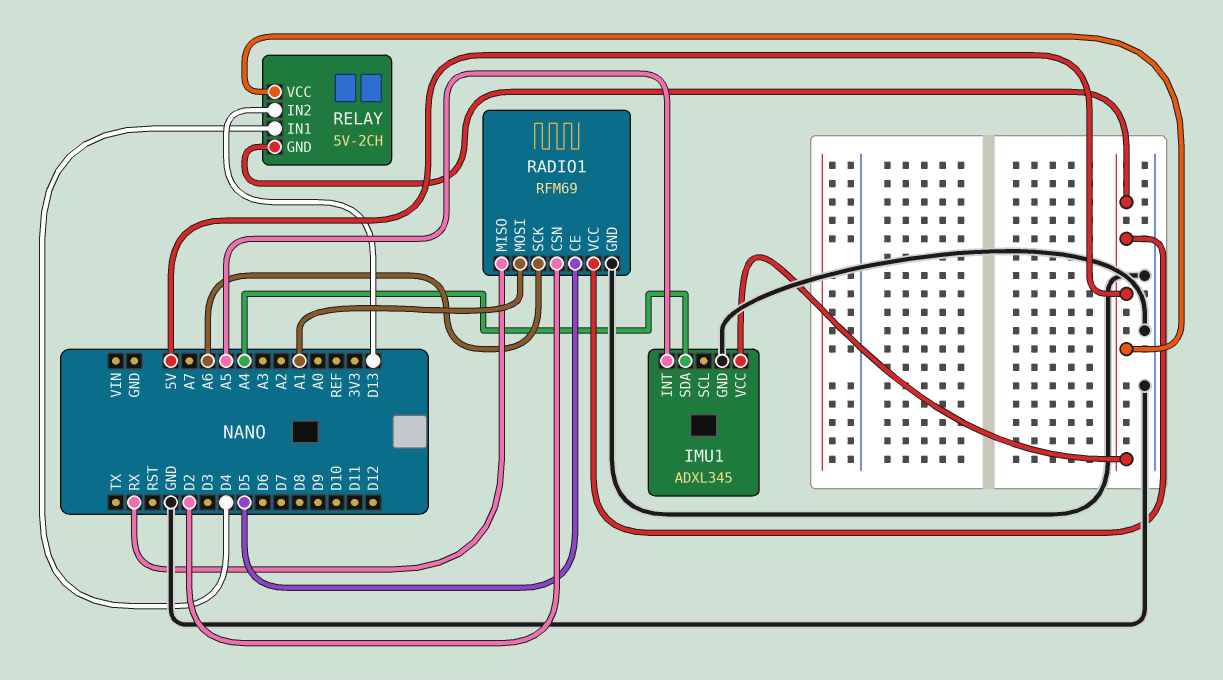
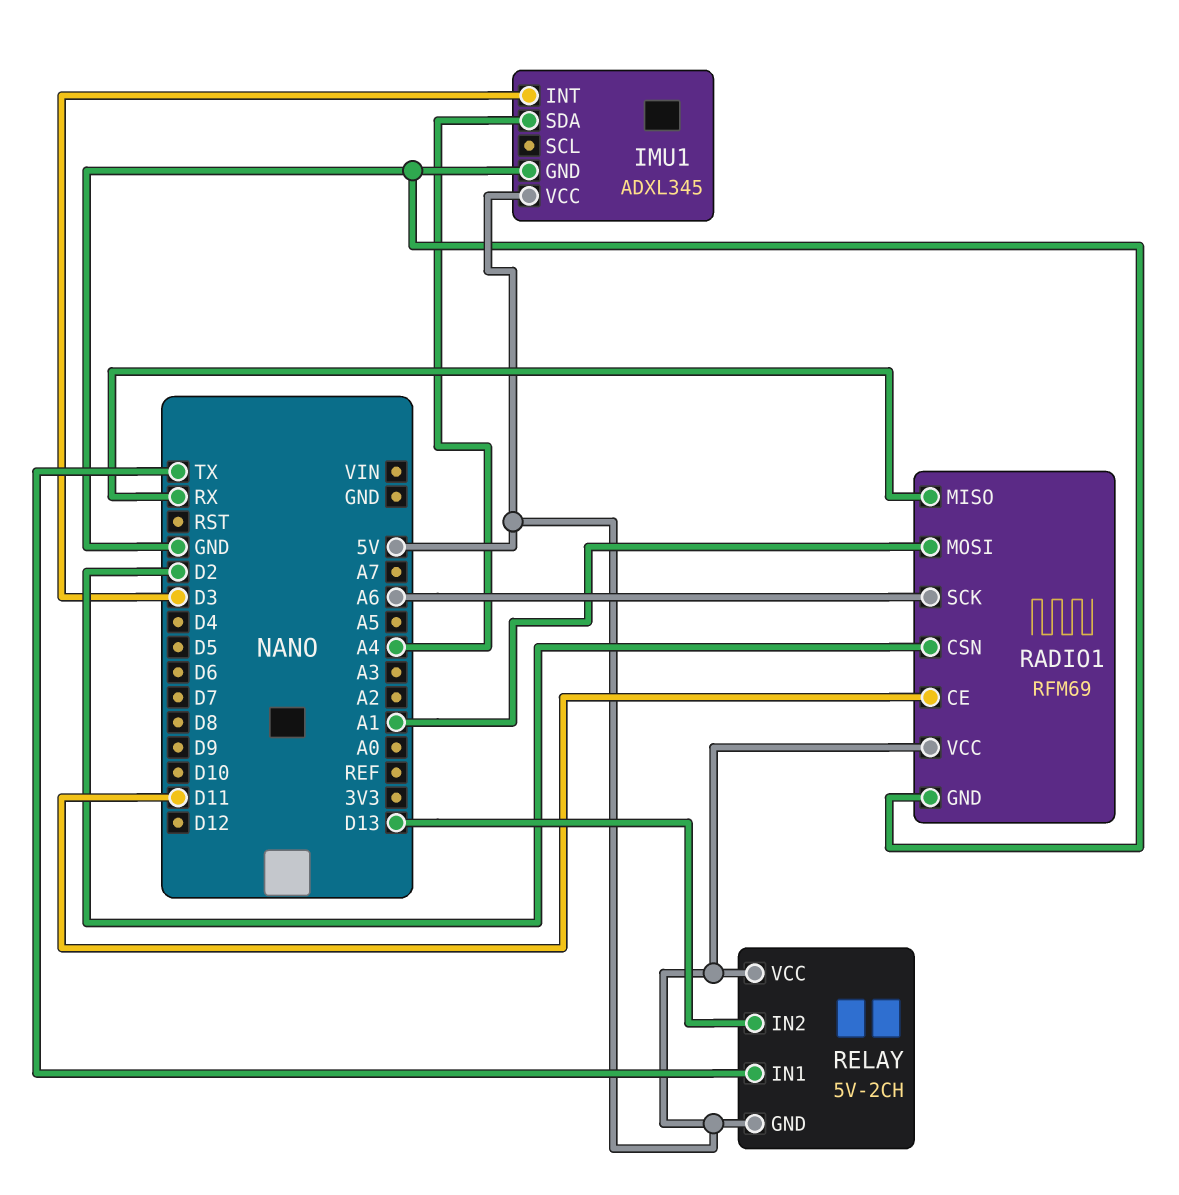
IMU1 pin INT: A5 -> D3
RADIO1 pin CE: D5 -> D11
RELAY pin IN1: D4 -> TX

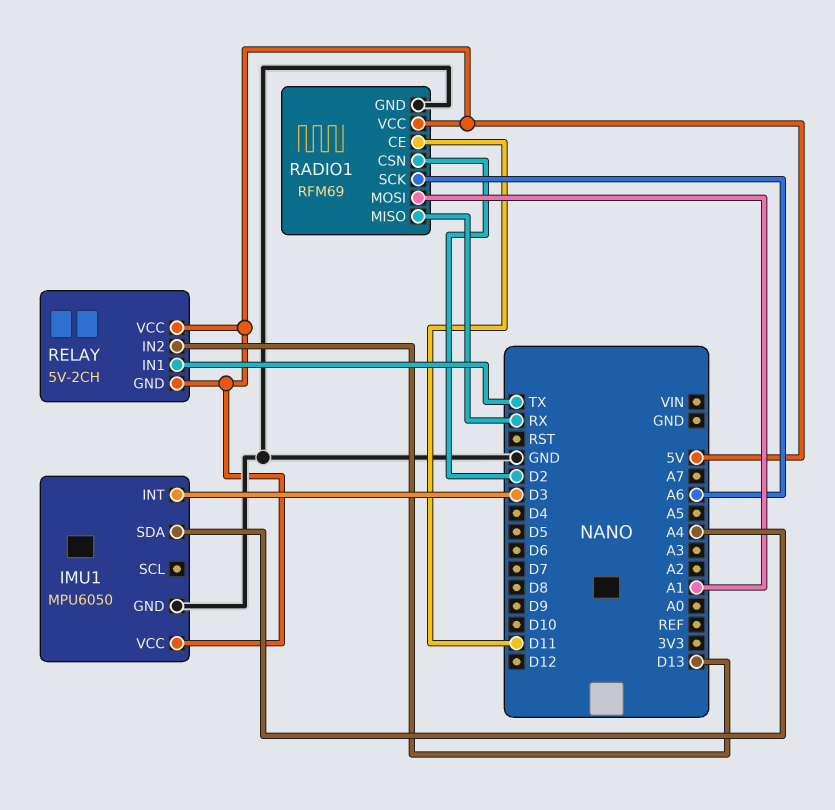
IMU1: ADXL345 -> MPU6050

